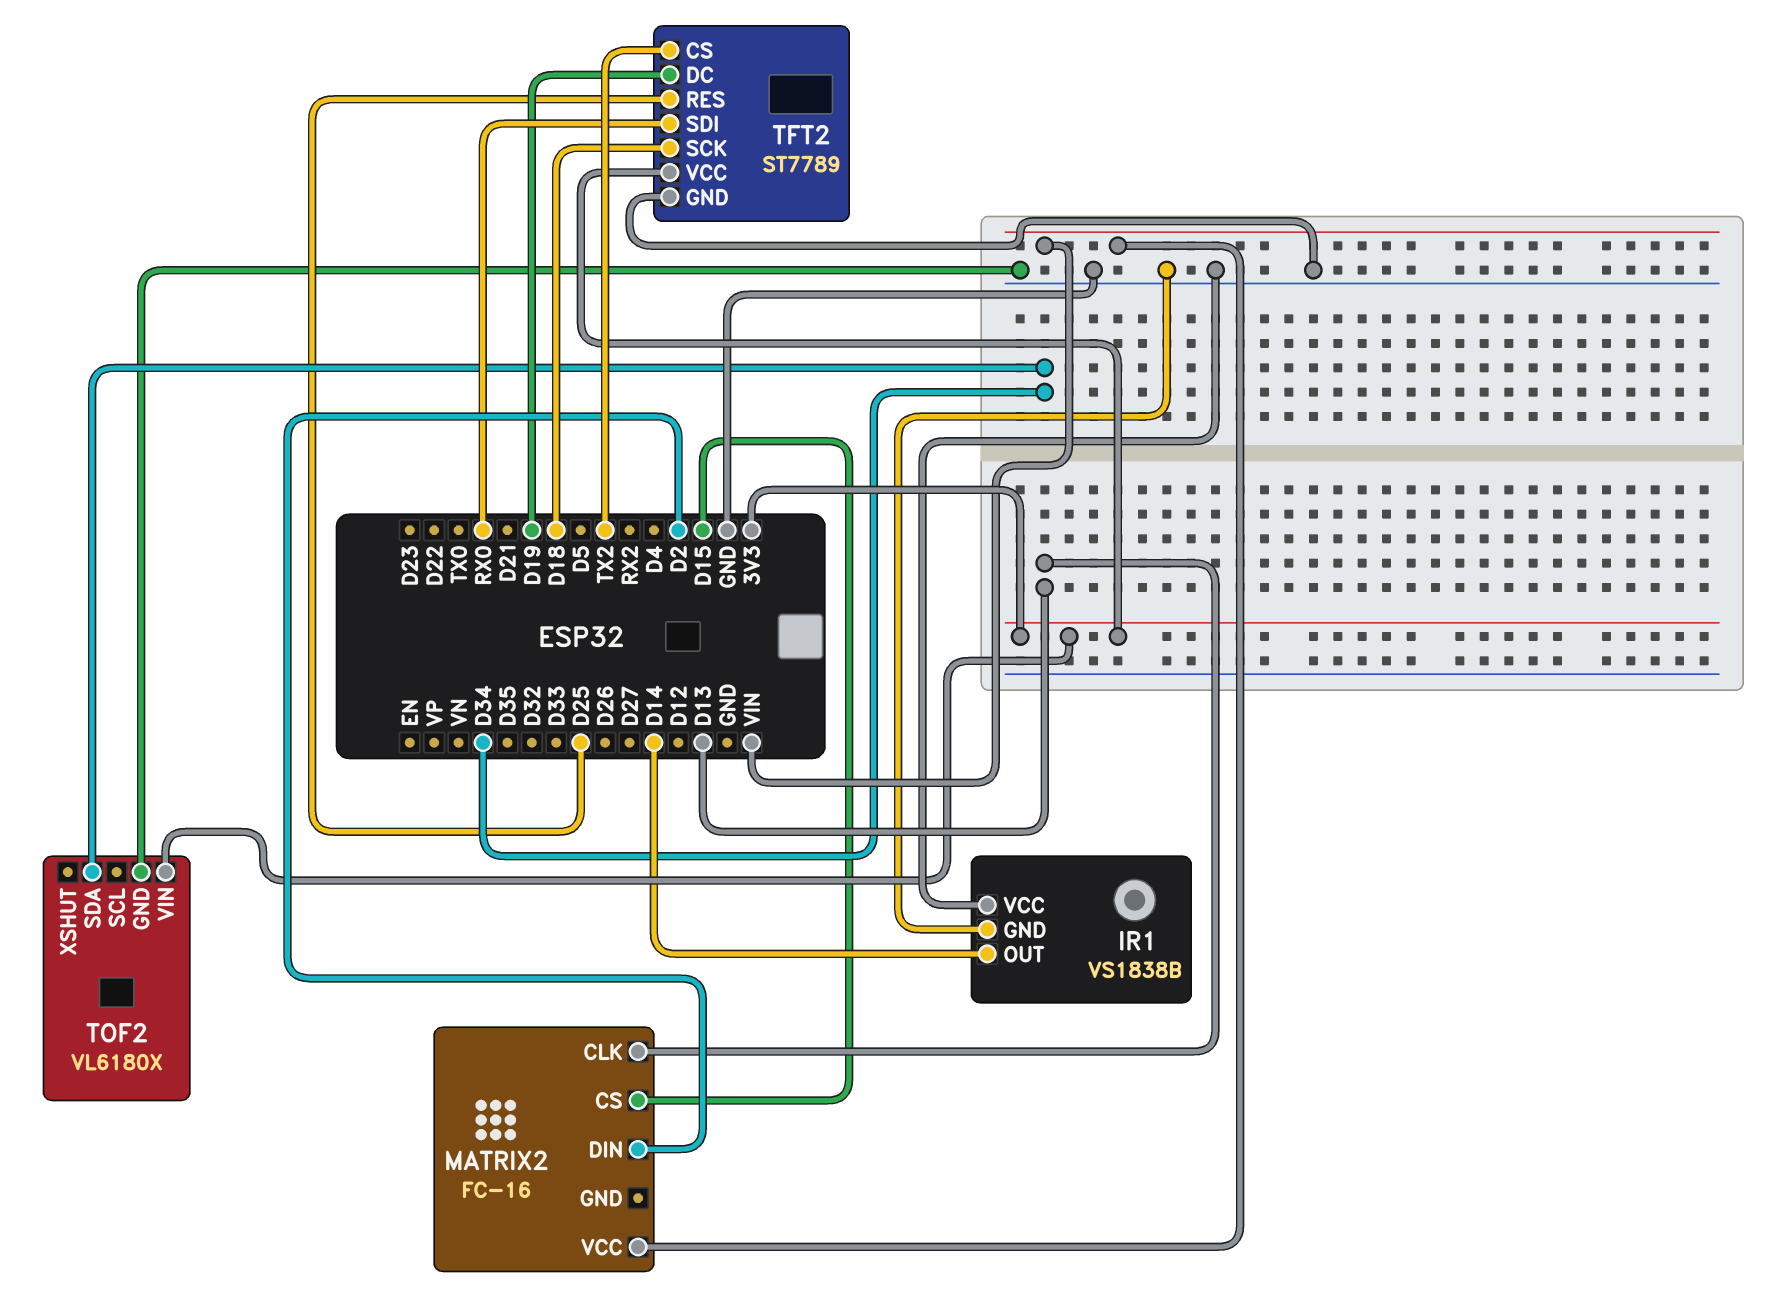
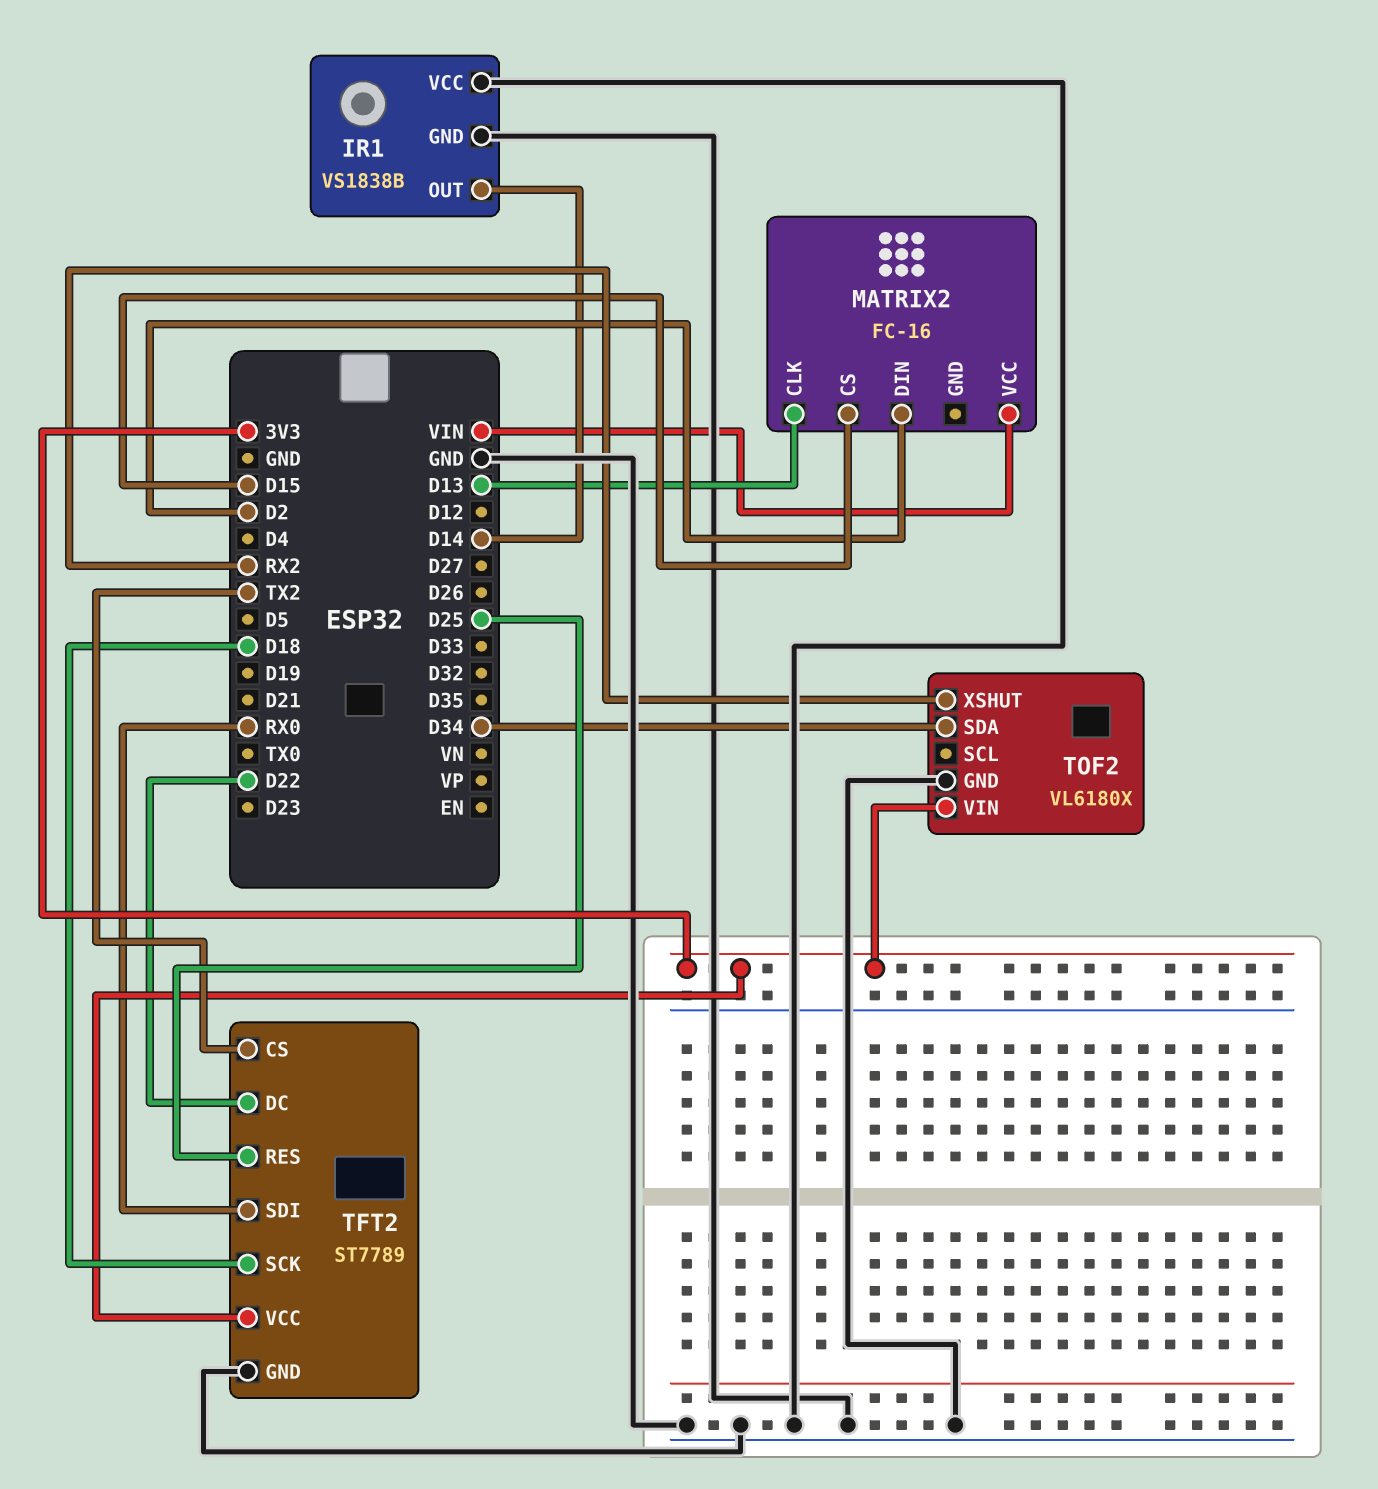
TFT2 pin DC: D19 -> D22
TOF2 pin XSHUT: none -> RX2

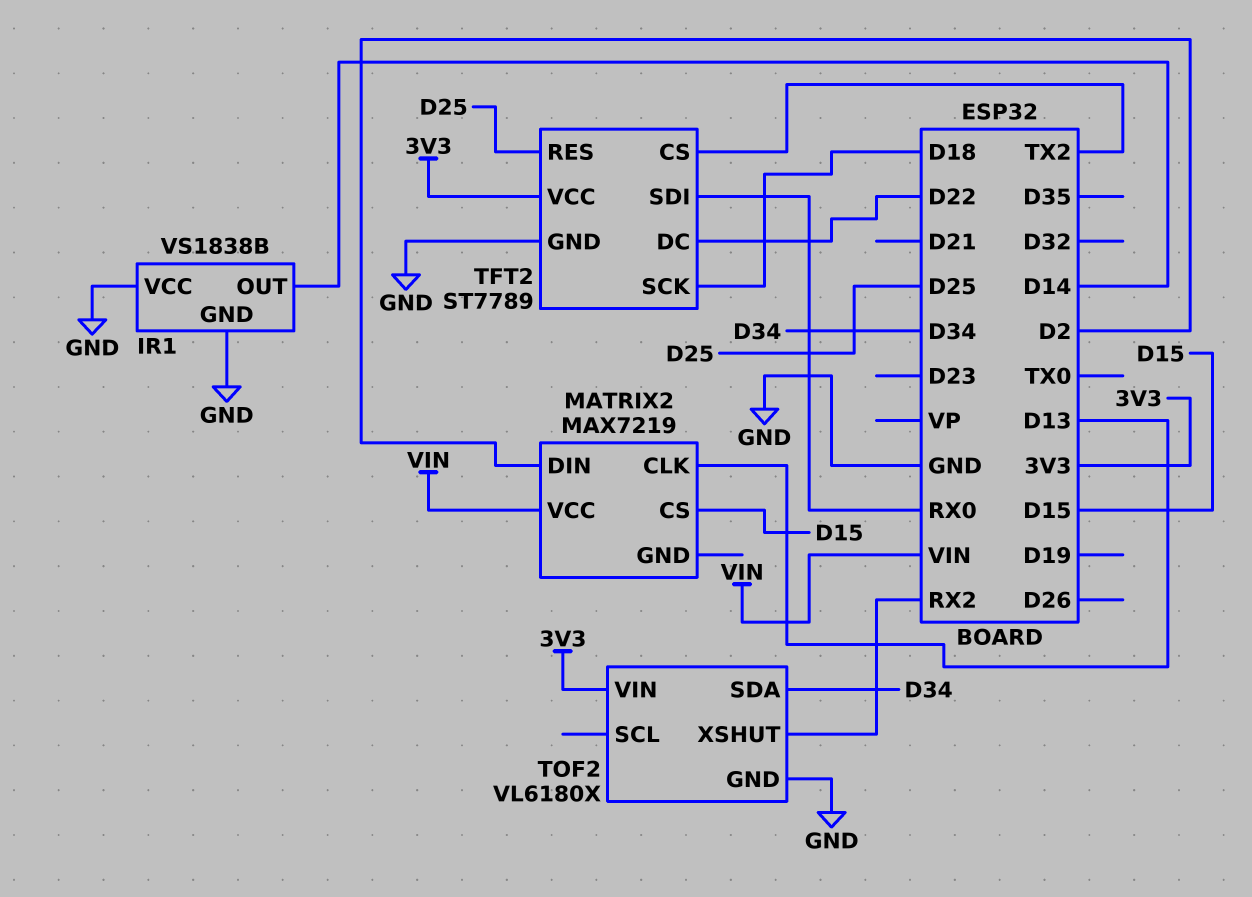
MATRIX2: FC-16 -> MAX7219

